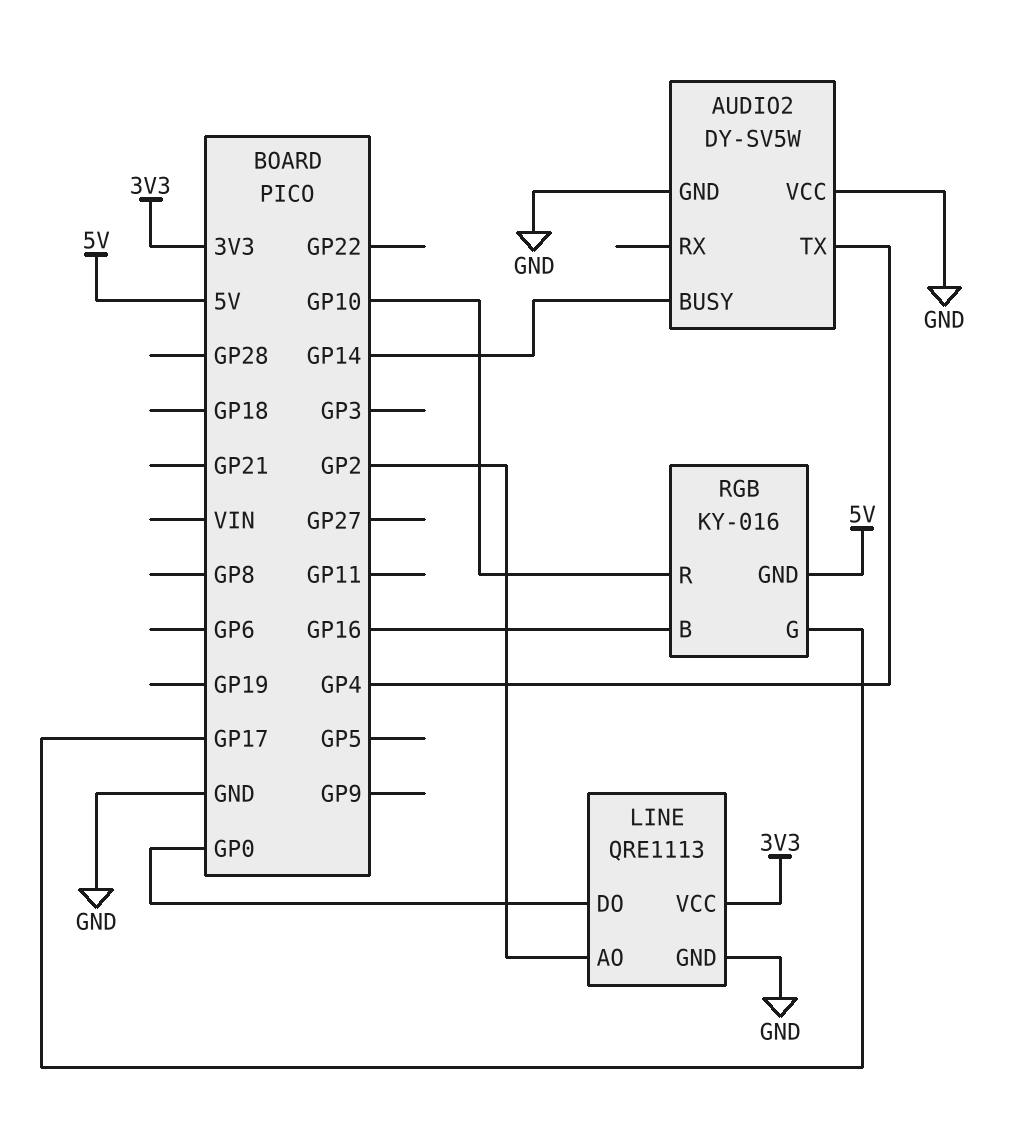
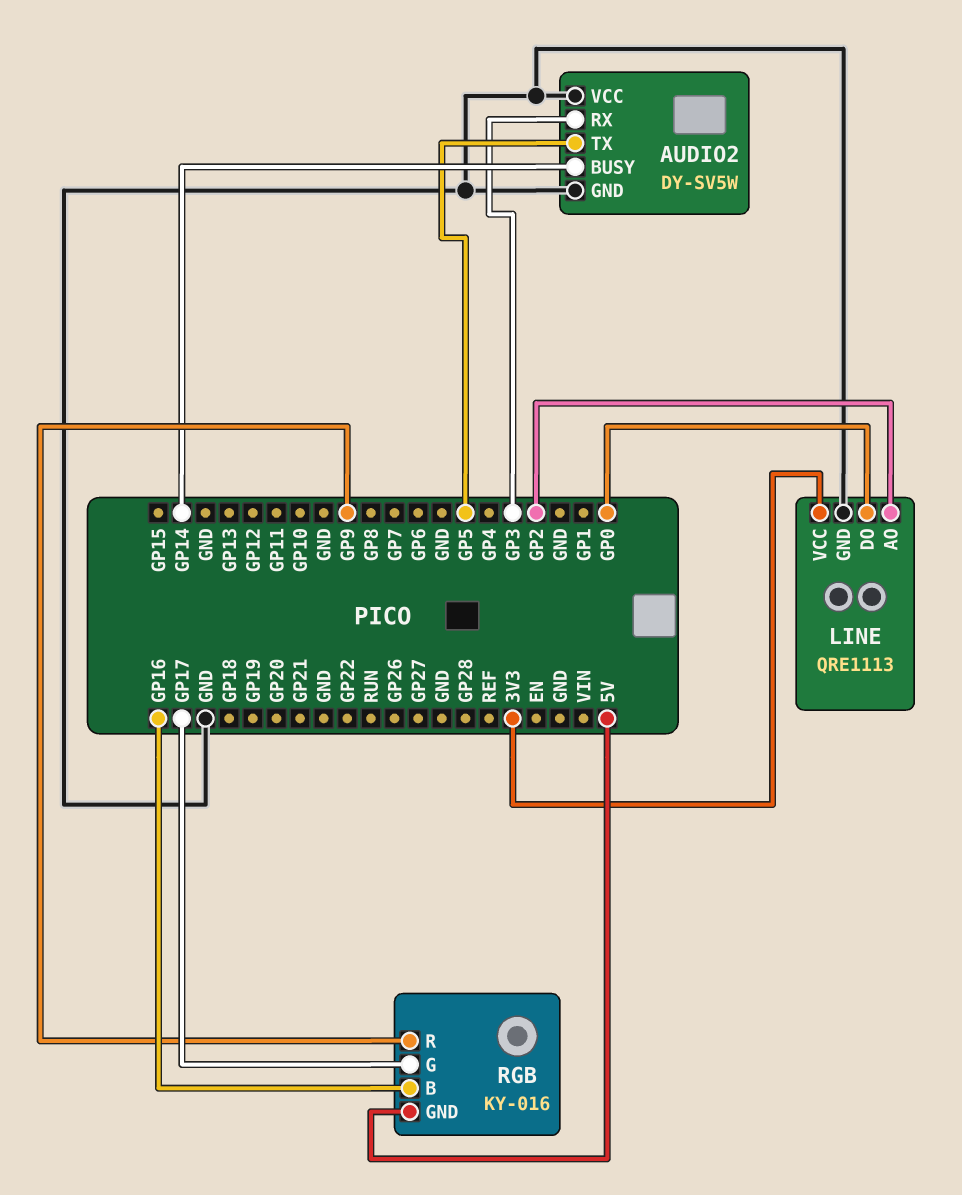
AUDIO2 pin RX: none -> GP3
AUDIO2 pin TX: GP4 -> GP5
RGB pin R: GP10 -> GP9

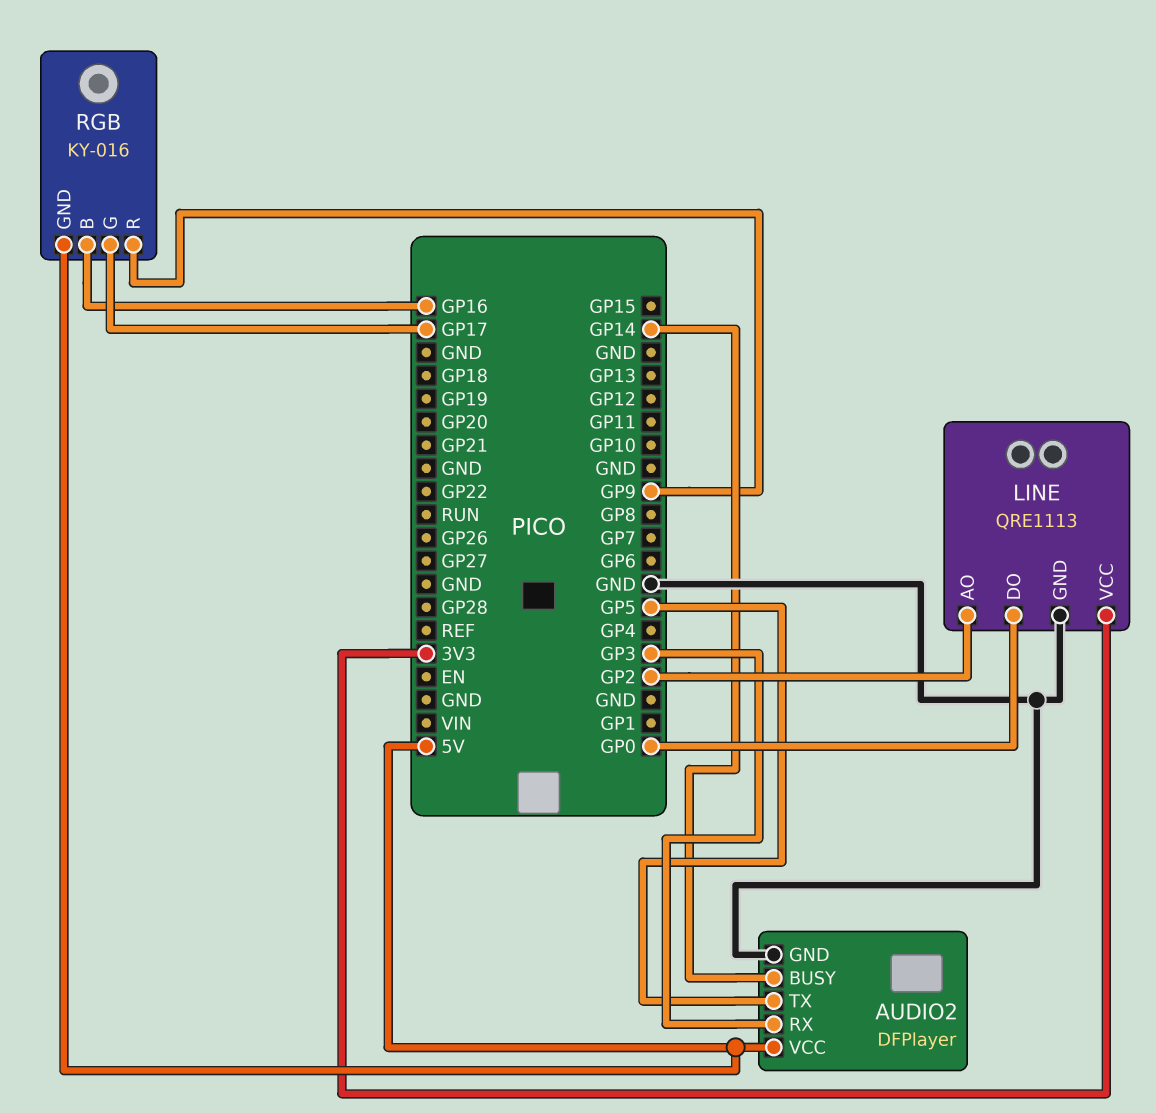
AUDIO2: DY-SV5W -> DFPlayer
AUDIO2 pin VCC: GND -> 5V

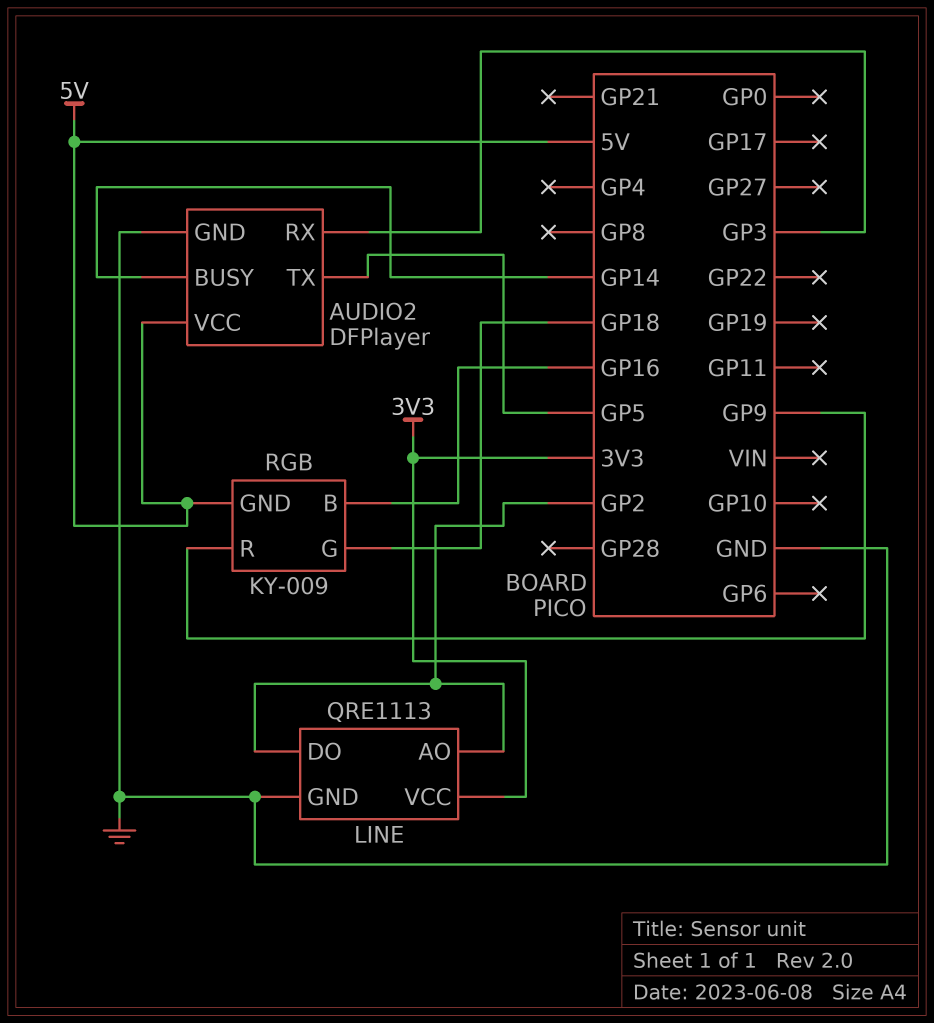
LINE pin DO: GP0 -> GP2
RGB: KY-016 -> KY-009
RGB pin G: GP17 -> GP18

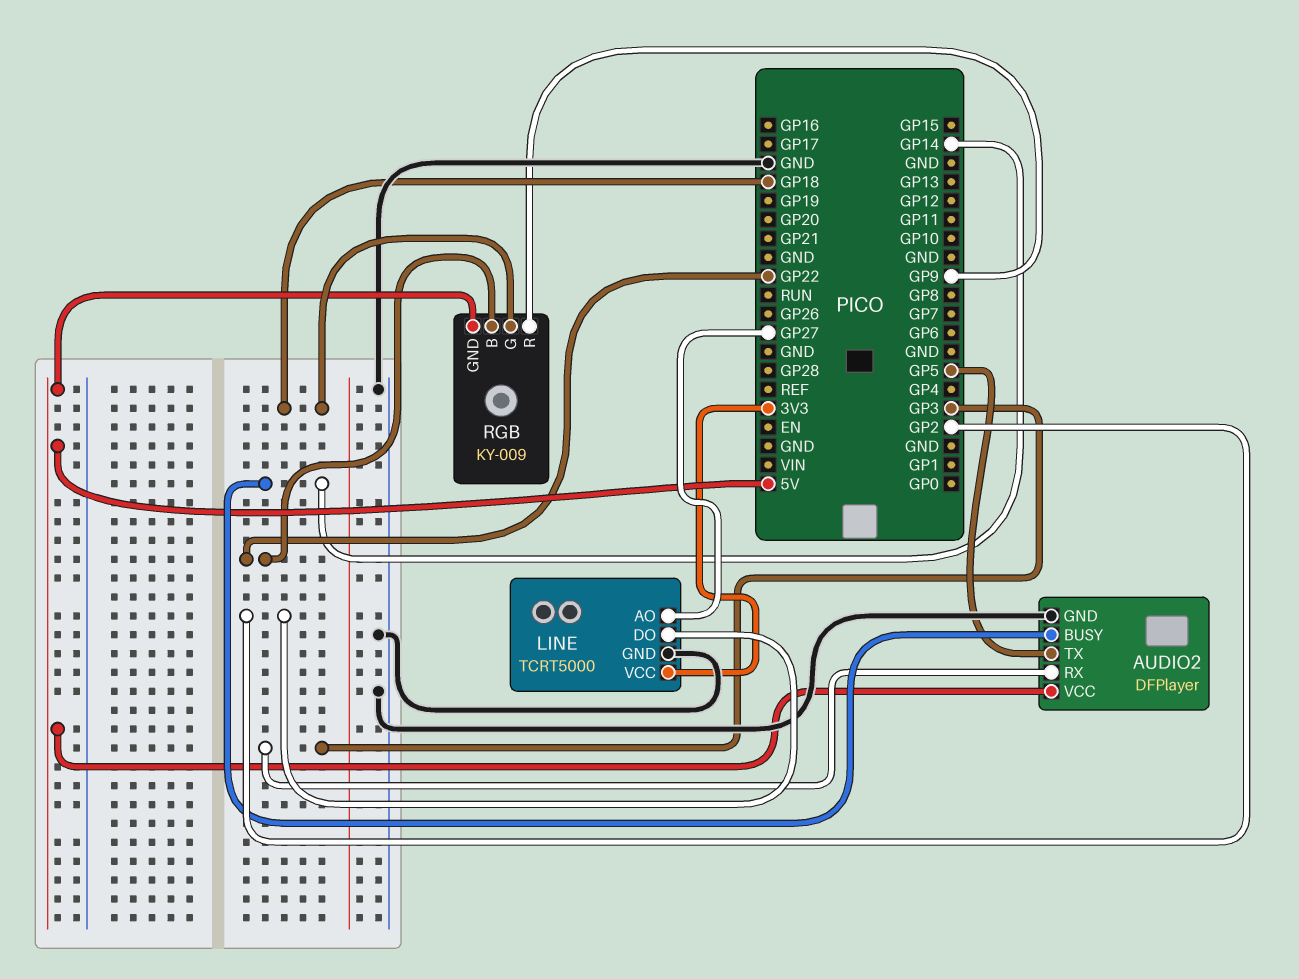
LINE: QRE1113 -> TCRT5000
LINE pin AO: GP2 -> GP27
RGB pin B: GP16 -> GP22

